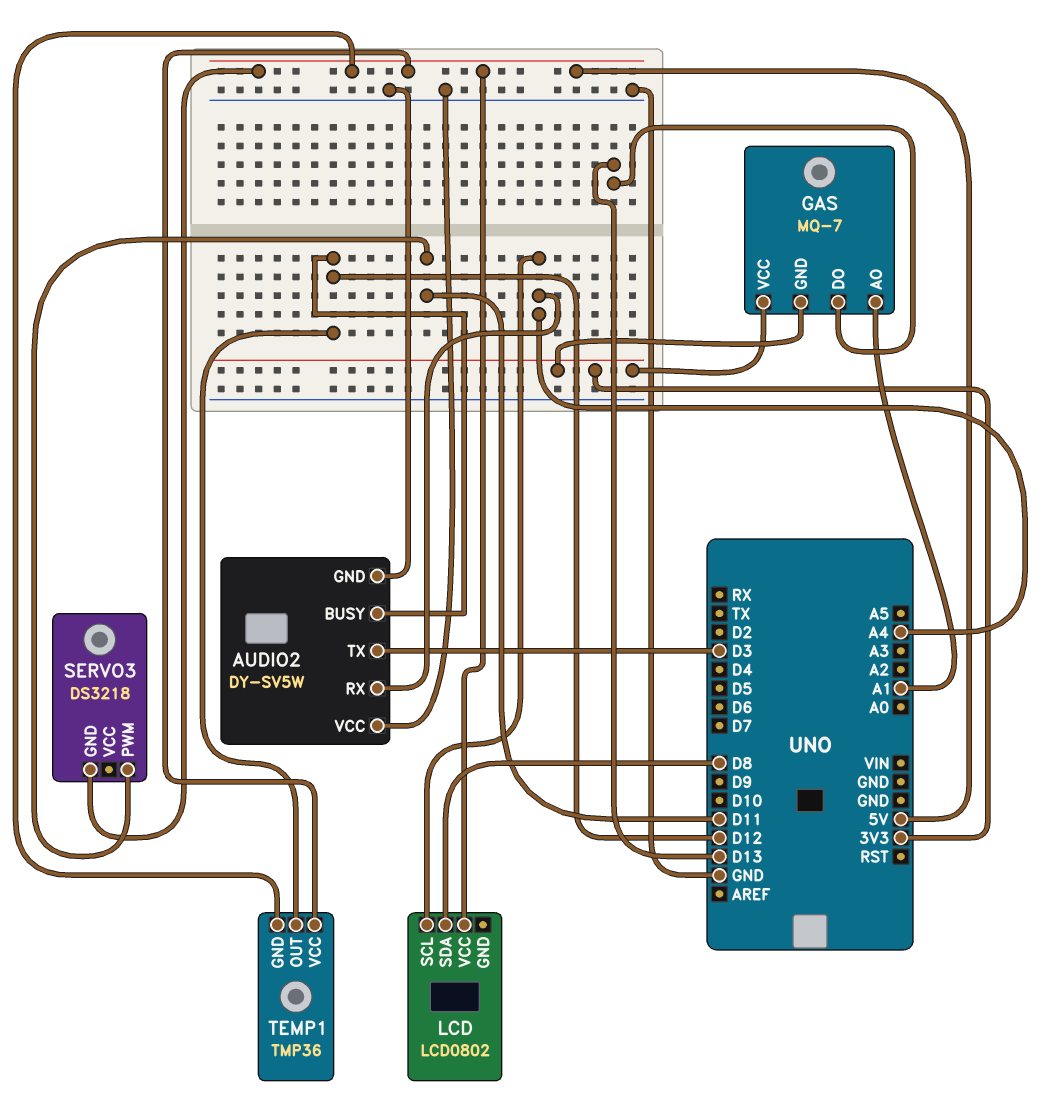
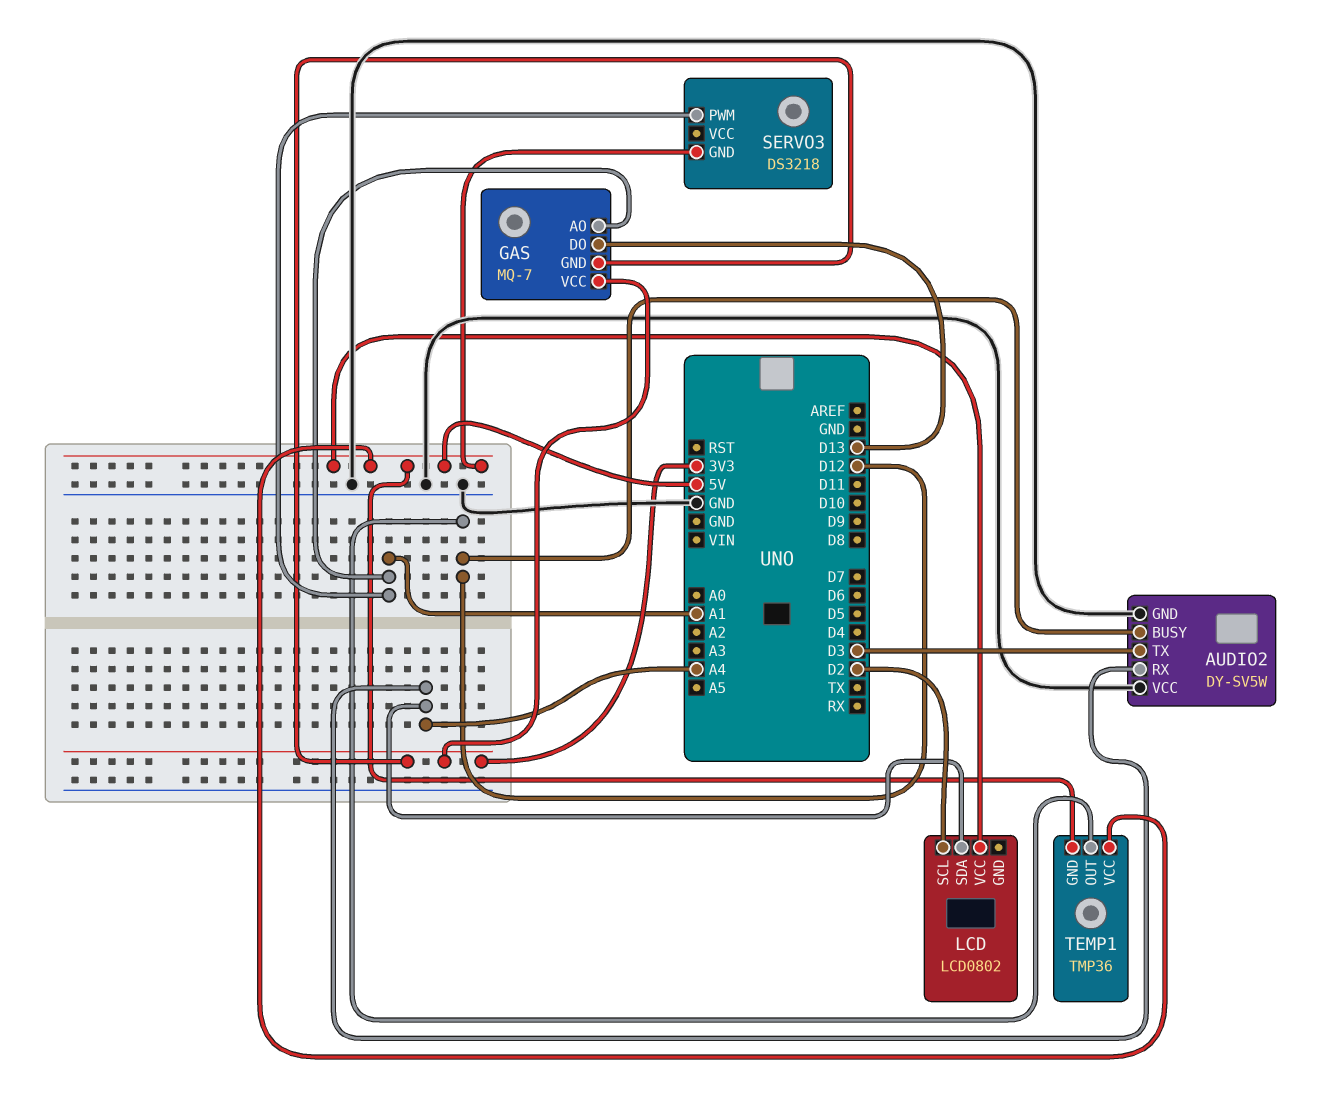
LCD pin SCL: A4 -> D2
LCD pin SDA: D8 -> A4
SERVO3 pin PWM: D11 -> A1

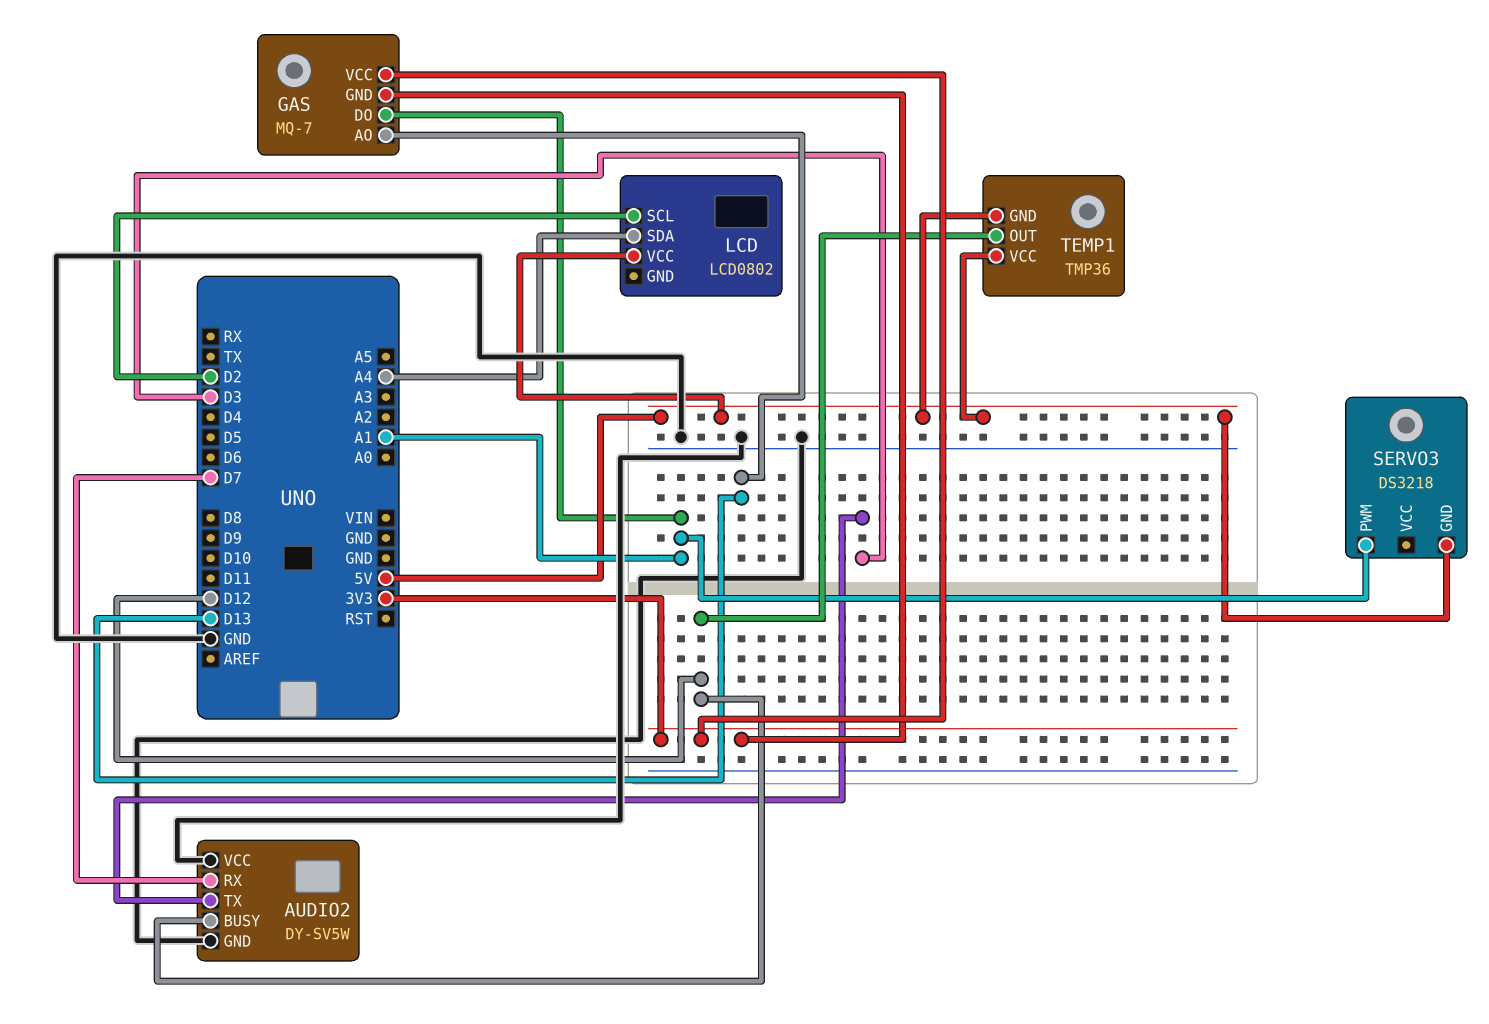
AUDIO2 pin RX: A4 -> D7
GAS pin AO: A1 -> D13
GAS pin DO: D13 -> A1

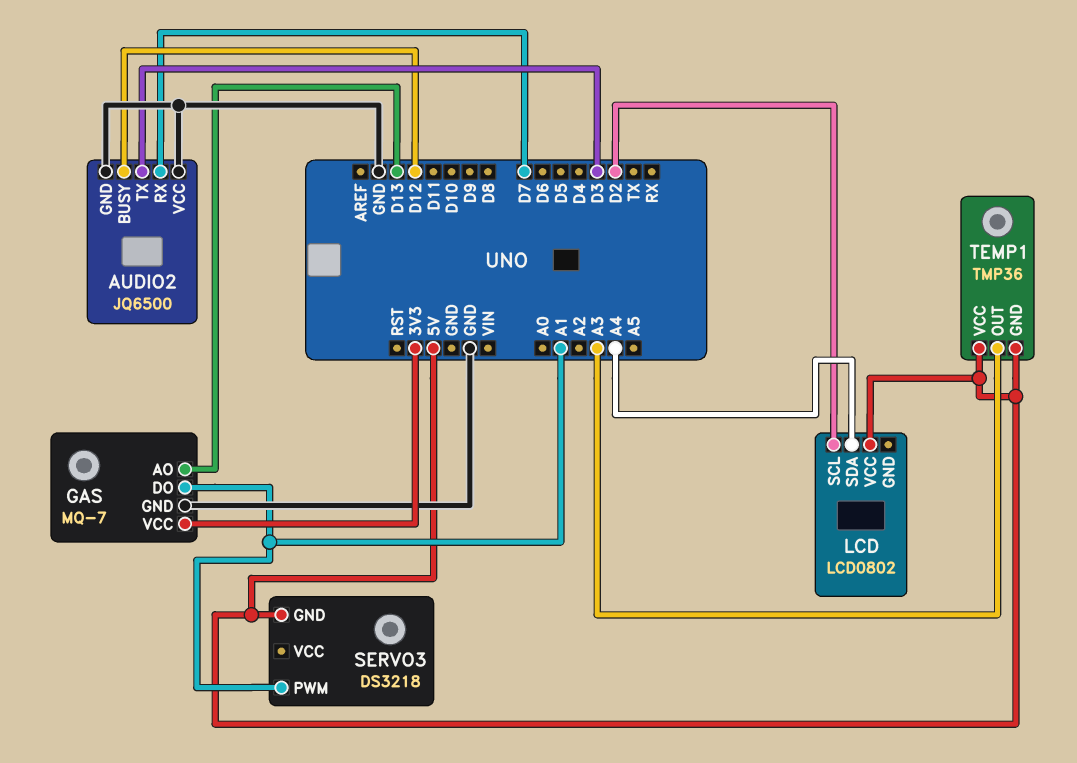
AUDIO2: DY-SV5W -> JQ6500
GAS pin GND: 3V3 -> GND
TEMP1 pin OUT: D12 -> A3

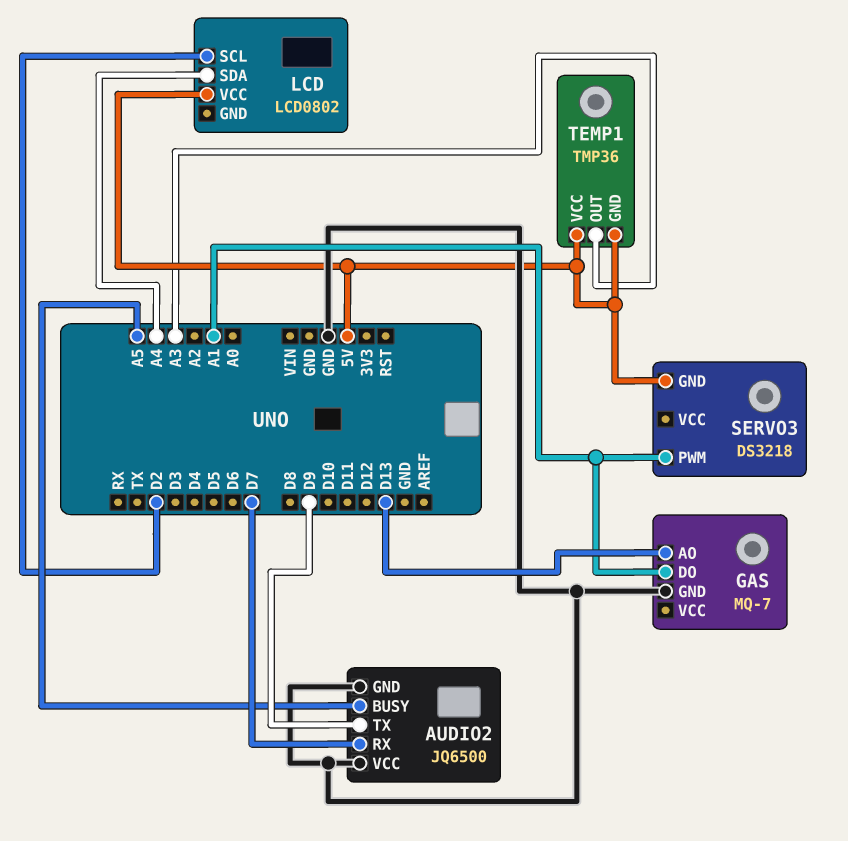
AUDIO2 pin BUSY: D12 -> A5
AUDIO2 pin TX: D3 -> D9
GAS pin VCC: 3V3 -> none

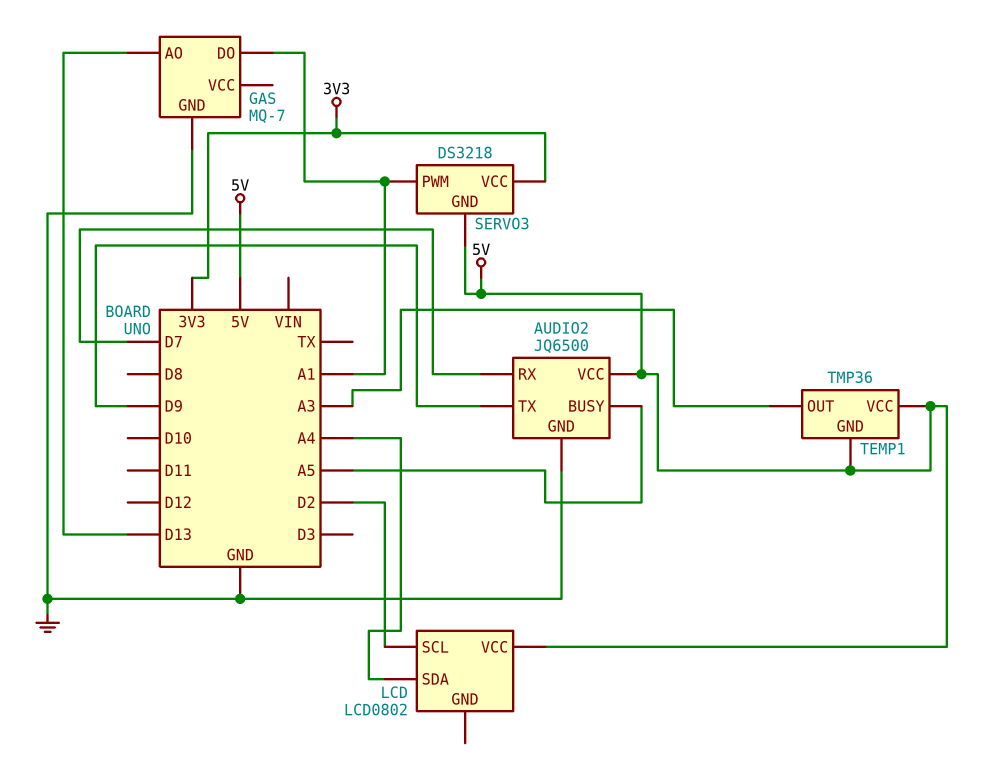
AUDIO2 pin VCC: GND -> 5V
SERVO3 pin VCC: none -> 3V3

